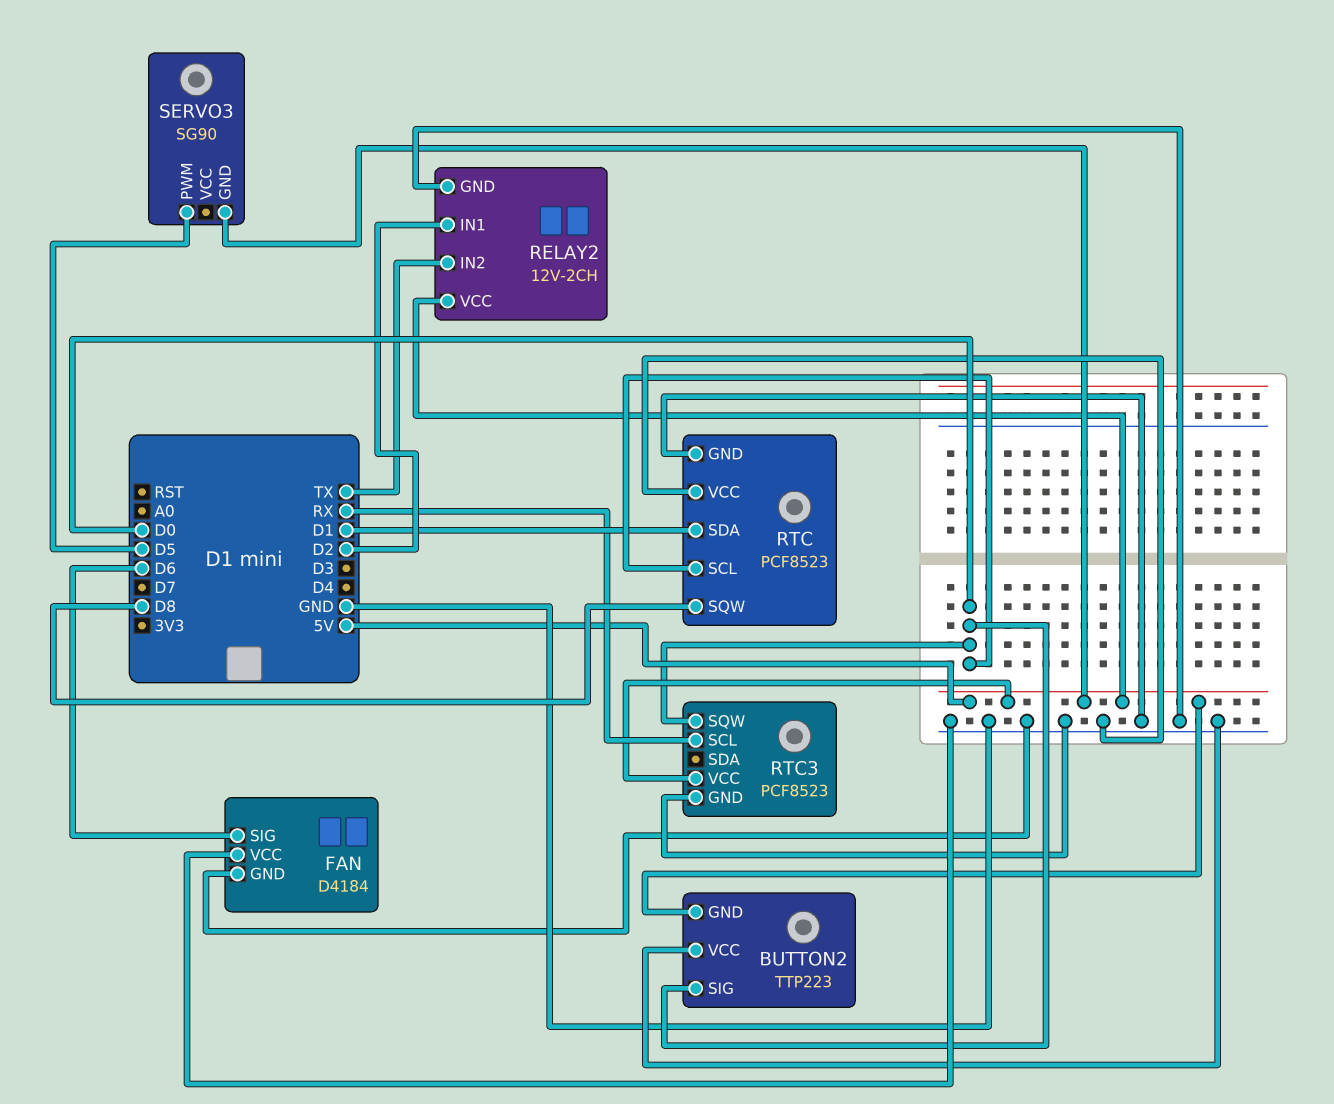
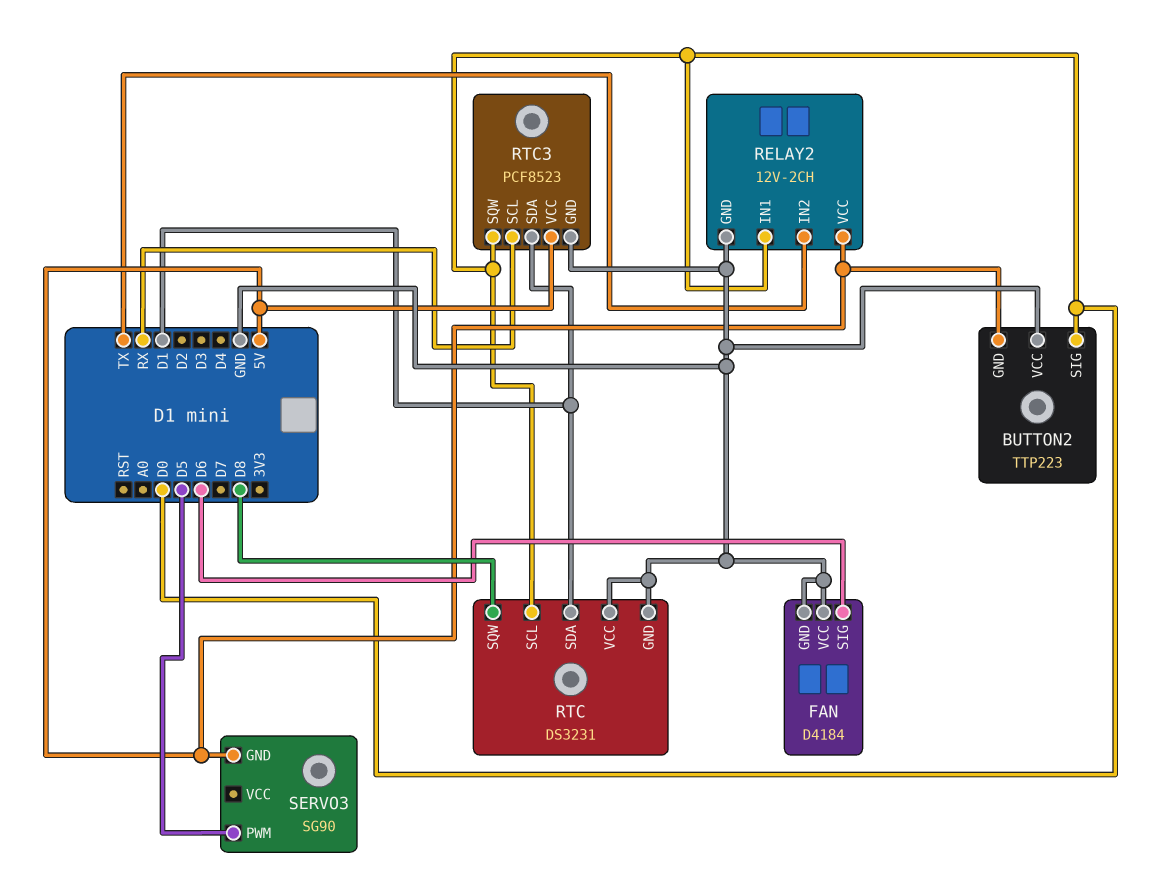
RELAY2 pin IN1: D2 -> D0
RTC: PCF8523 -> DS3231
RTC3 pin SDA: none -> D1

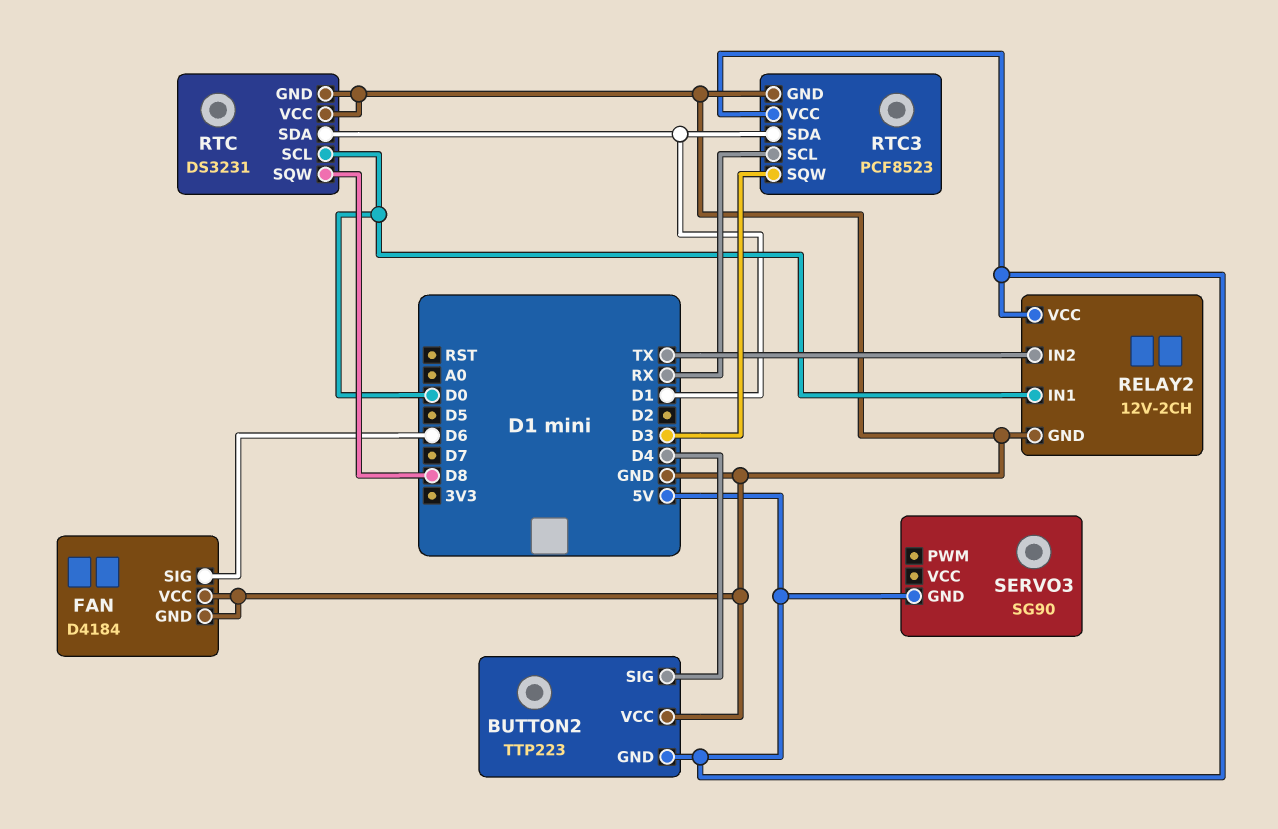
BUTTON2 pin SIG: D0 -> D4
RTC3 pin SQW: D0 -> D3
SERVO3 pin PWM: D5 -> none

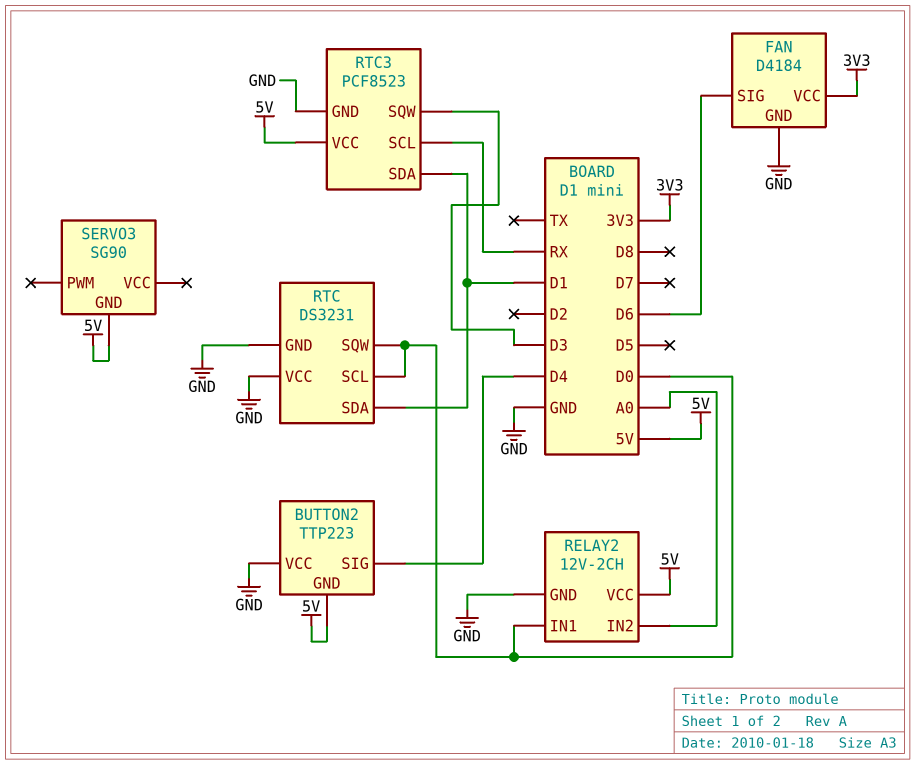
FAN pin VCC: GND -> 3V3
RELAY2 pin IN2: TX -> A0
RTC pin SQW: D8 -> D0

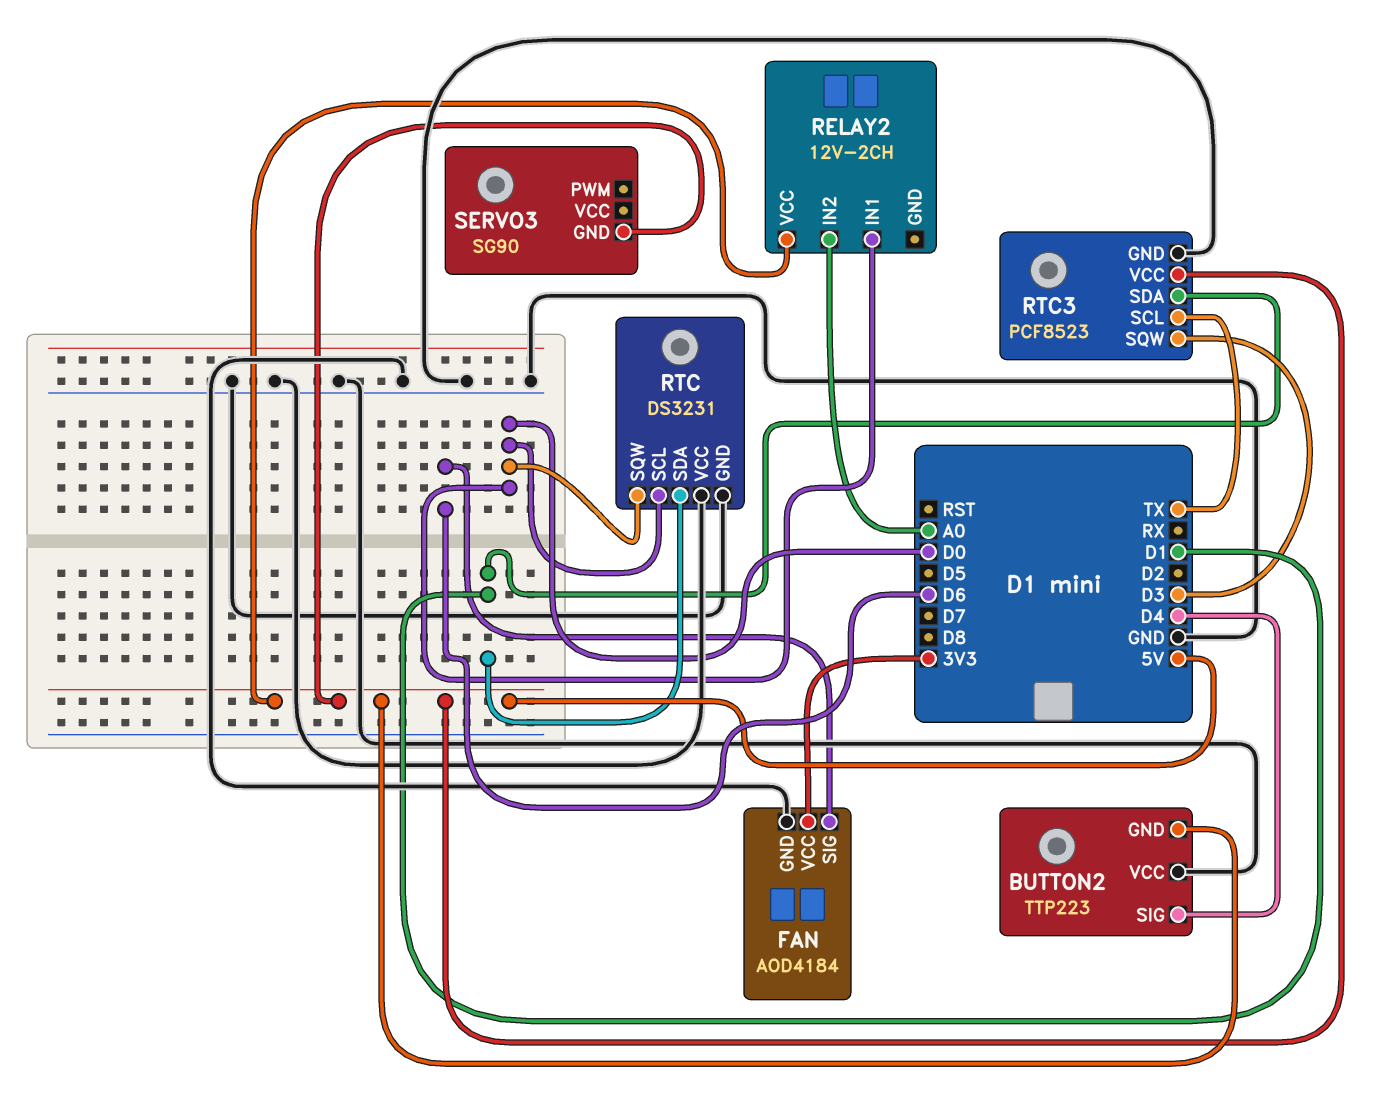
FAN: D4184 -> AOD4184
RELAY2 pin GND: GND -> none
RTC3 pin SCL: RX -> TX

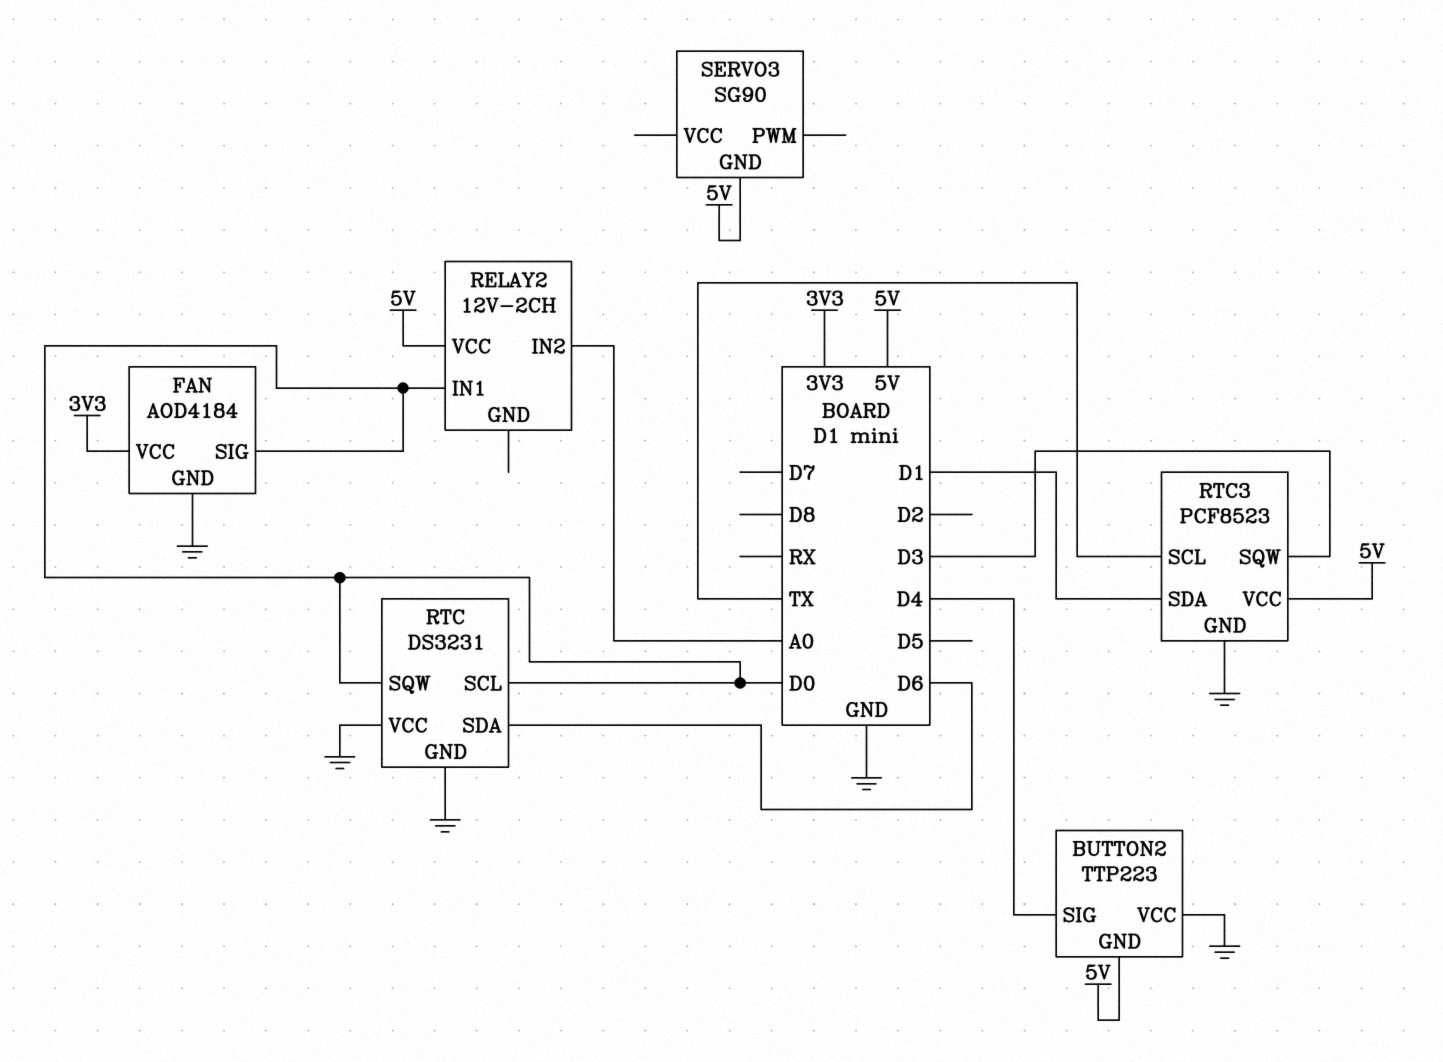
FAN pin SIG: D6 -> D0
RTC pin SDA: D1 -> D6

